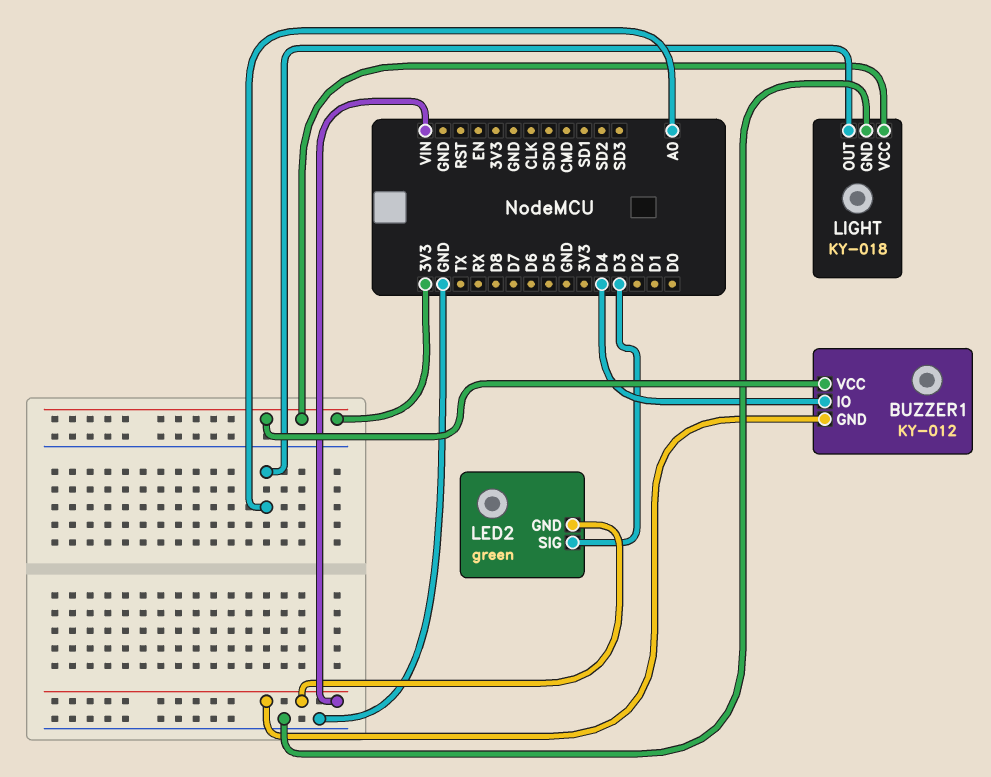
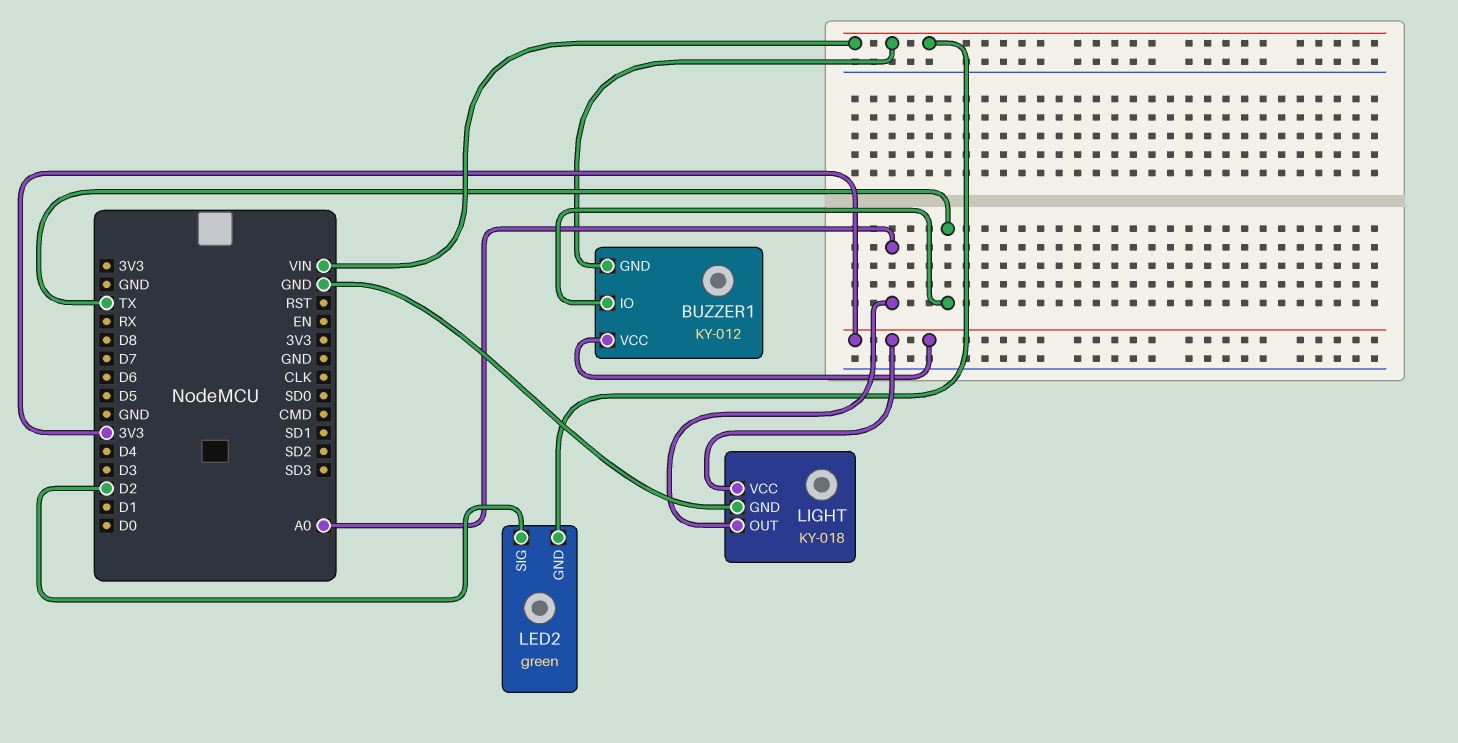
BUZZER1 pin IO: D4 -> TX
LED2 pin SIG: D3 -> D2

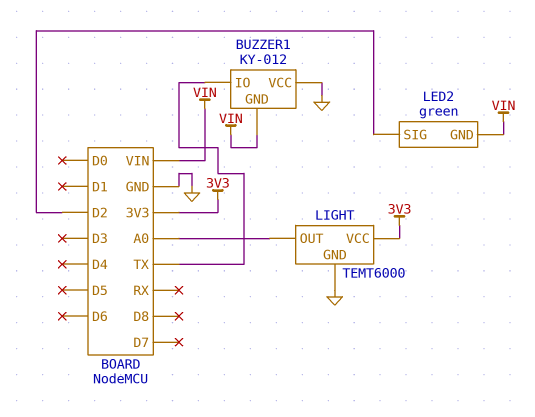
BUZZER1 pin VCC: 3V3 -> GND
LIGHT: KY-018 -> TEMT6000

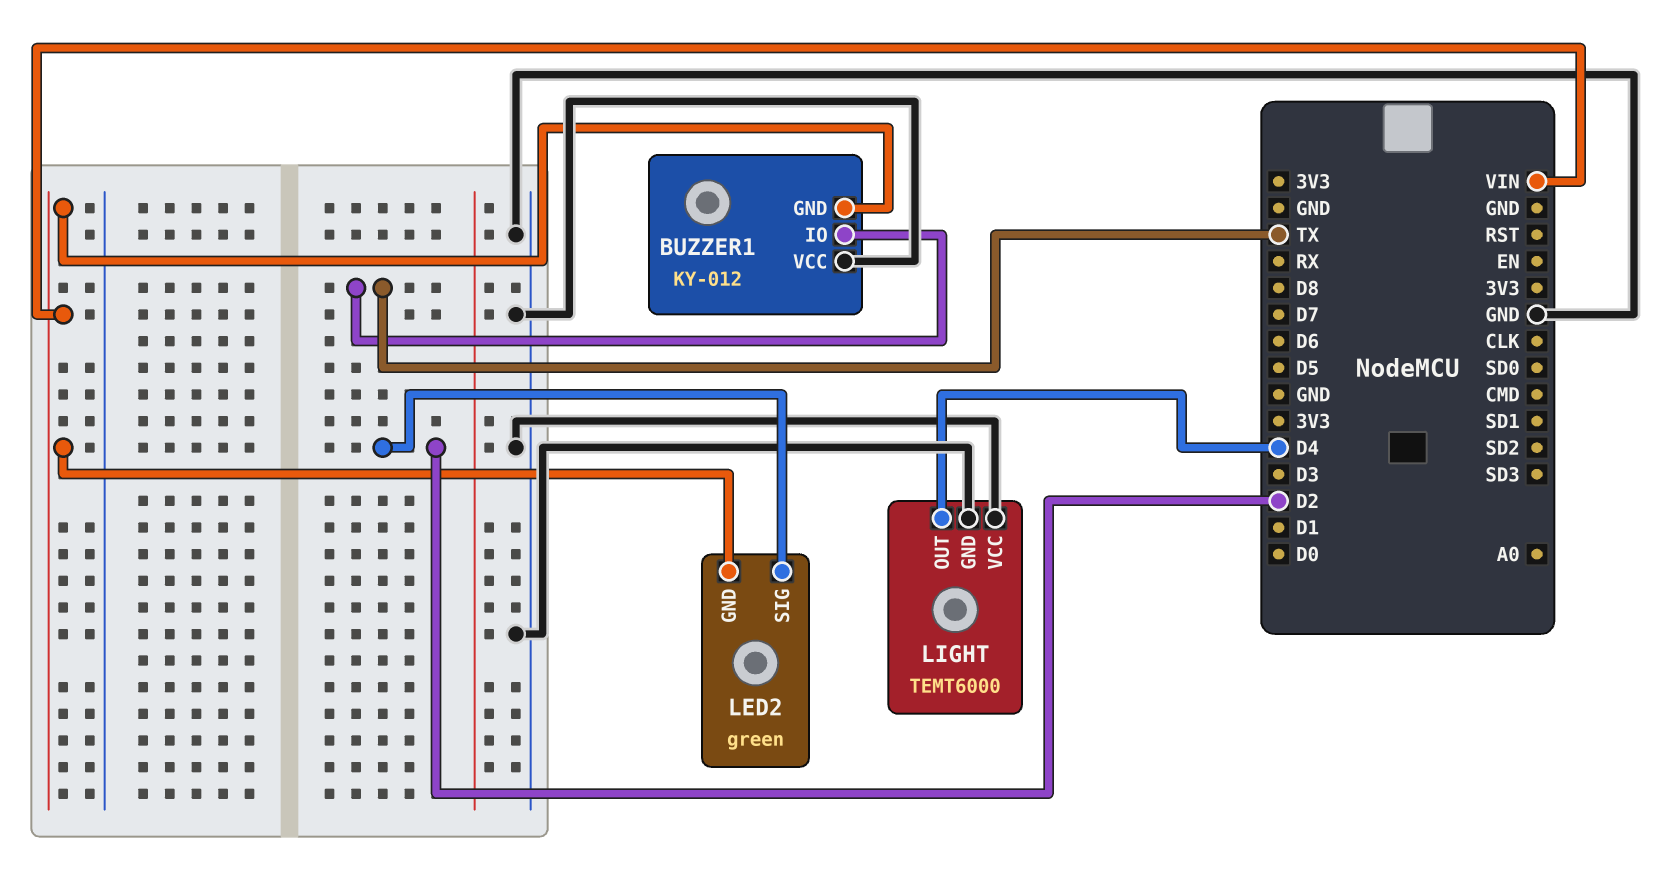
LIGHT pin OUT: A0 -> D4
LIGHT pin VCC: 3V3 -> GND

